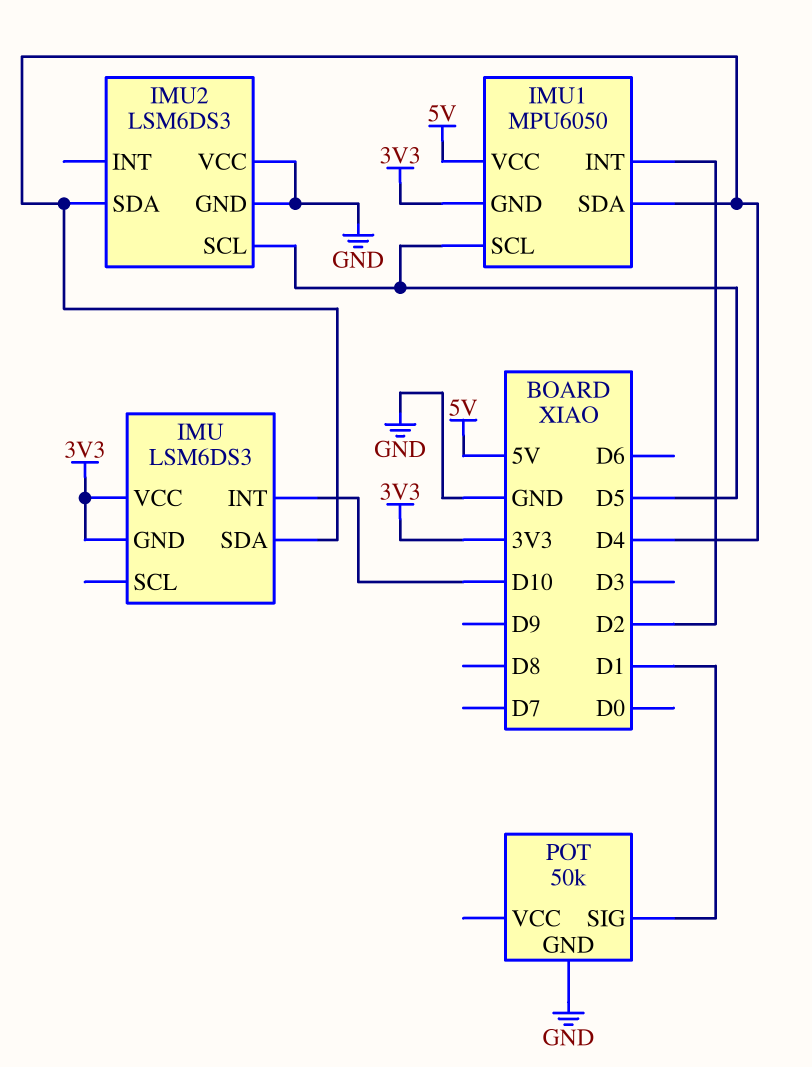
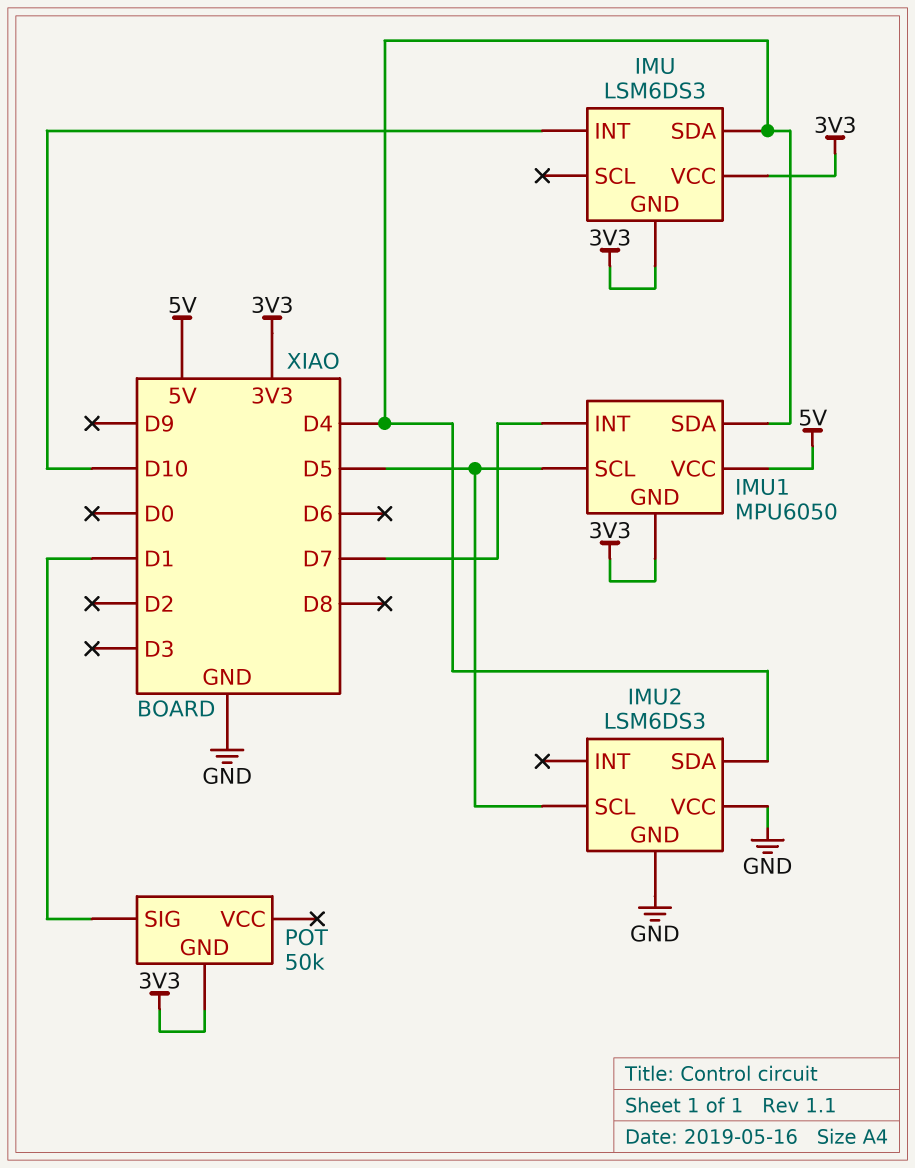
IMU1 pin INT: D2 -> D7
POT pin GND: GND -> 3V3

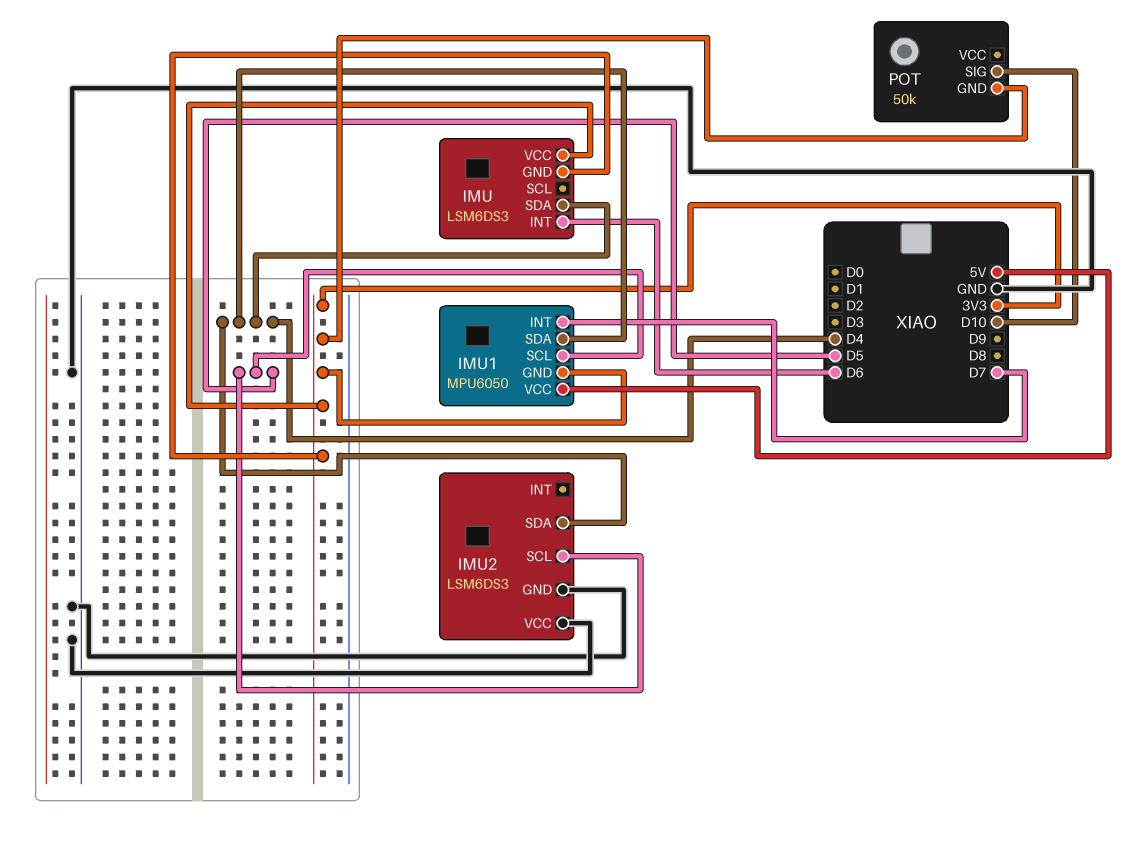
IMU pin INT: D10 -> D6
POT pin SIG: D1 -> D10

